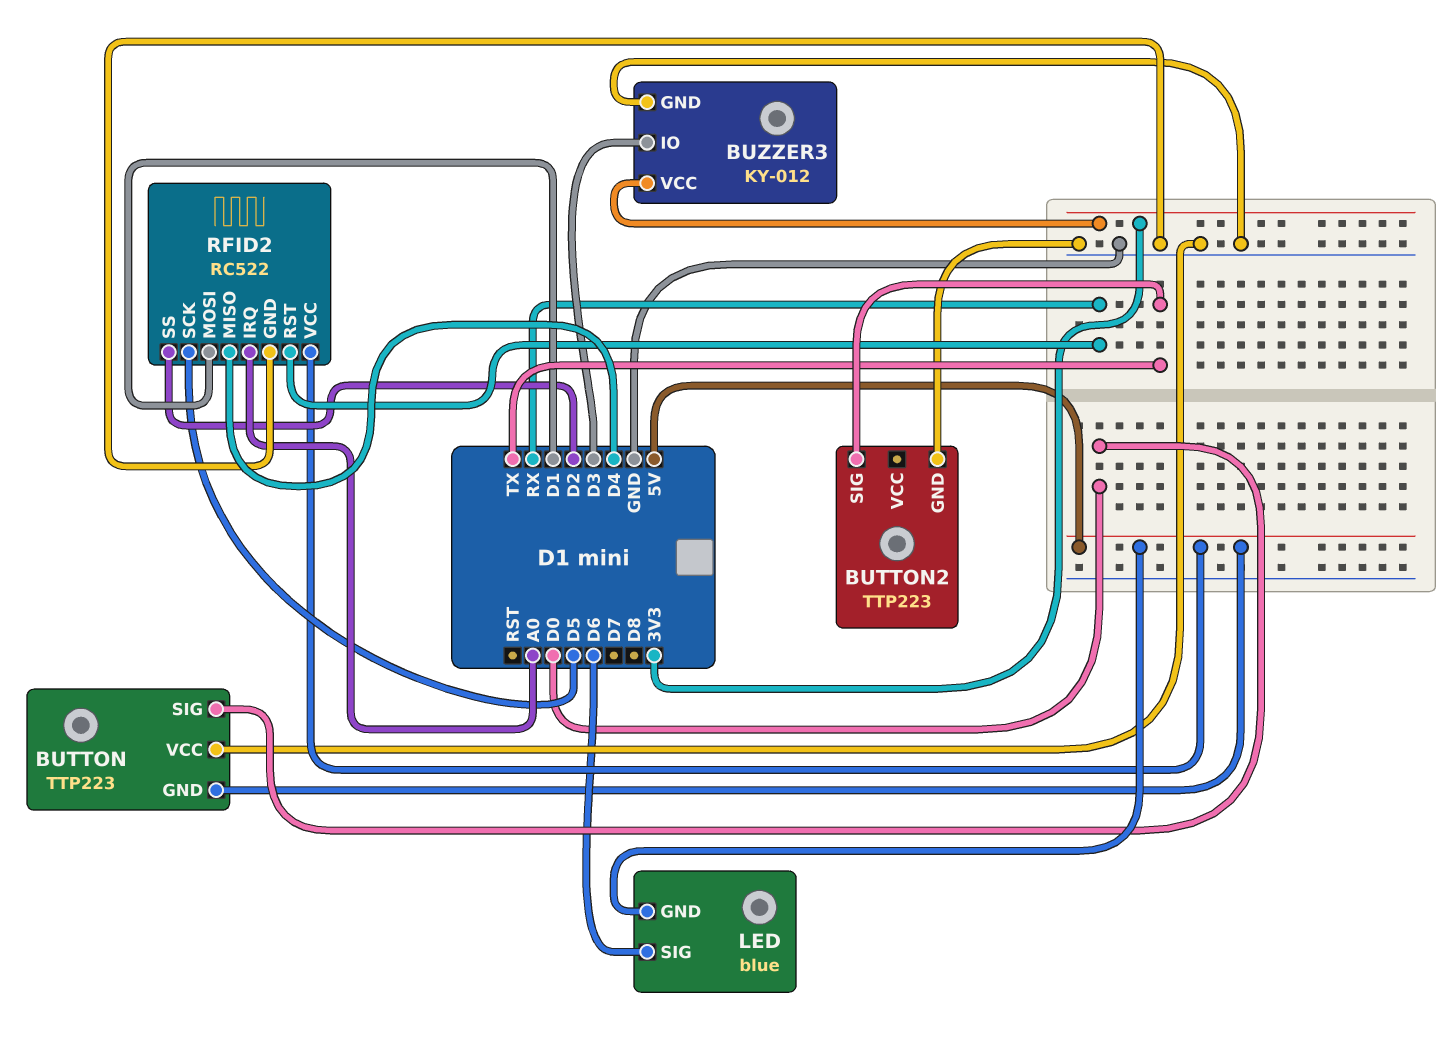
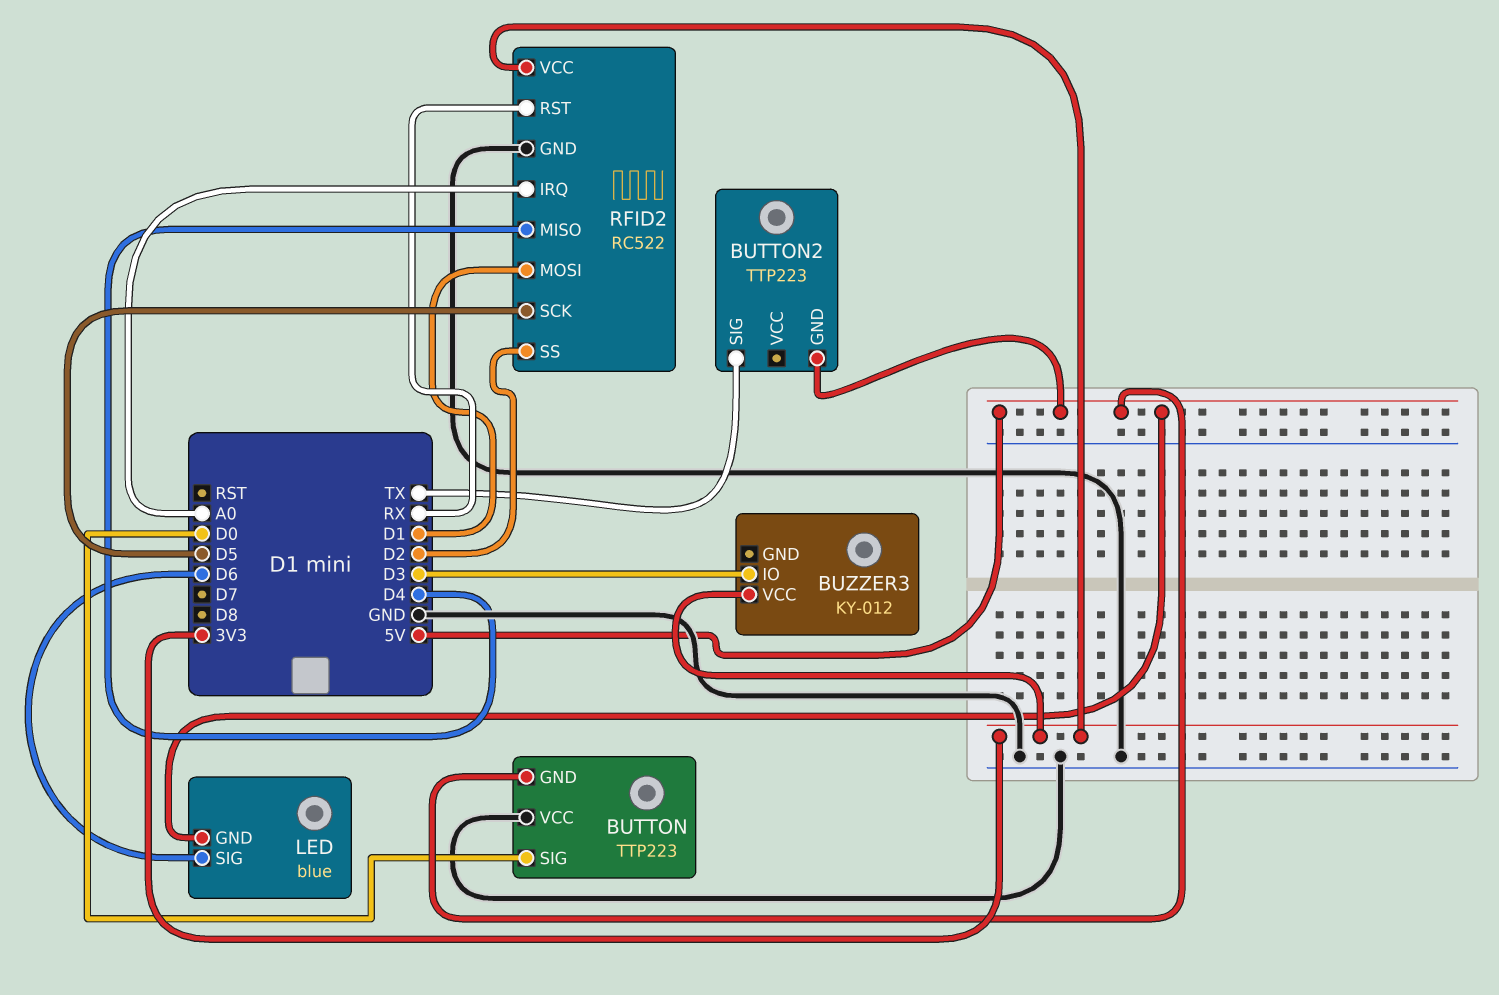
BUTTON2 pin GND: GND -> 5V
BUZZER3 pin GND: GND -> none
RFID2 pin VCC: 5V -> 3V3

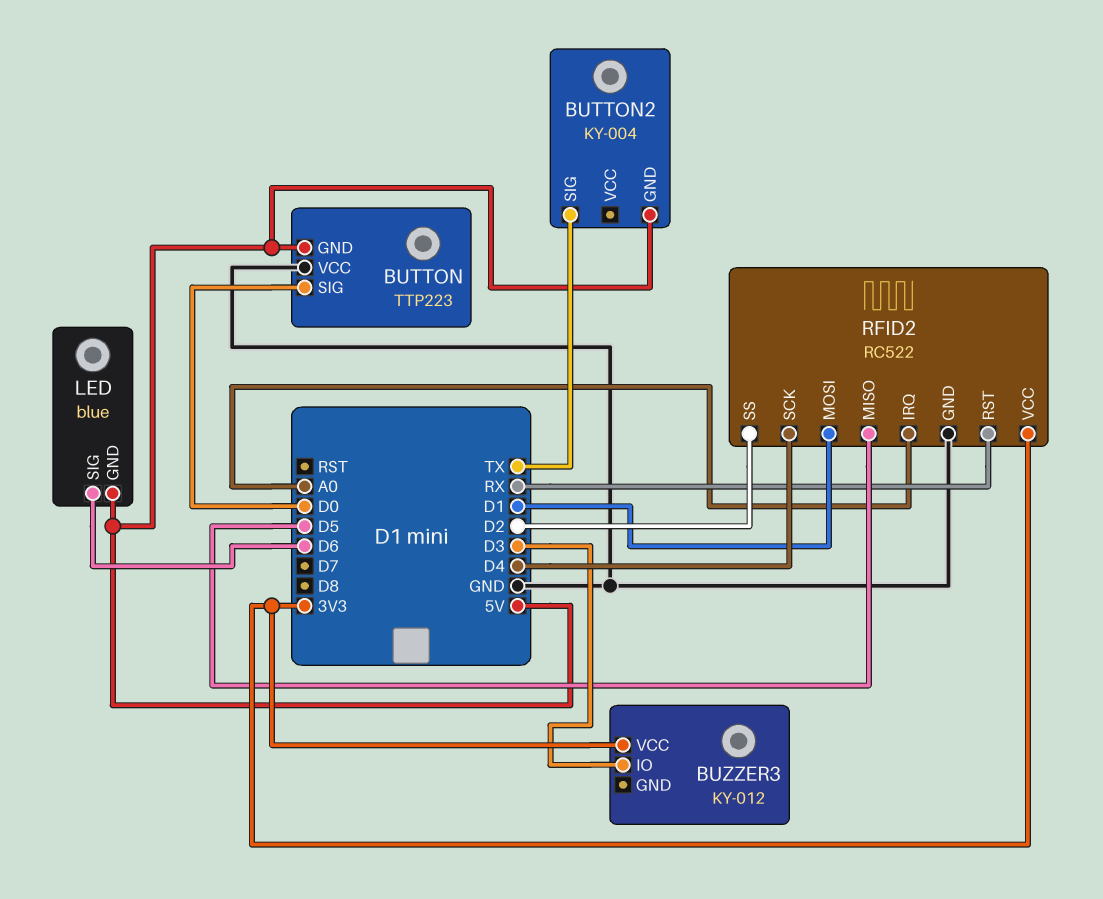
BUTTON2: TTP223 -> KY-004
RFID2 pin MISO: D4 -> D5
RFID2 pin SCK: D5 -> D4

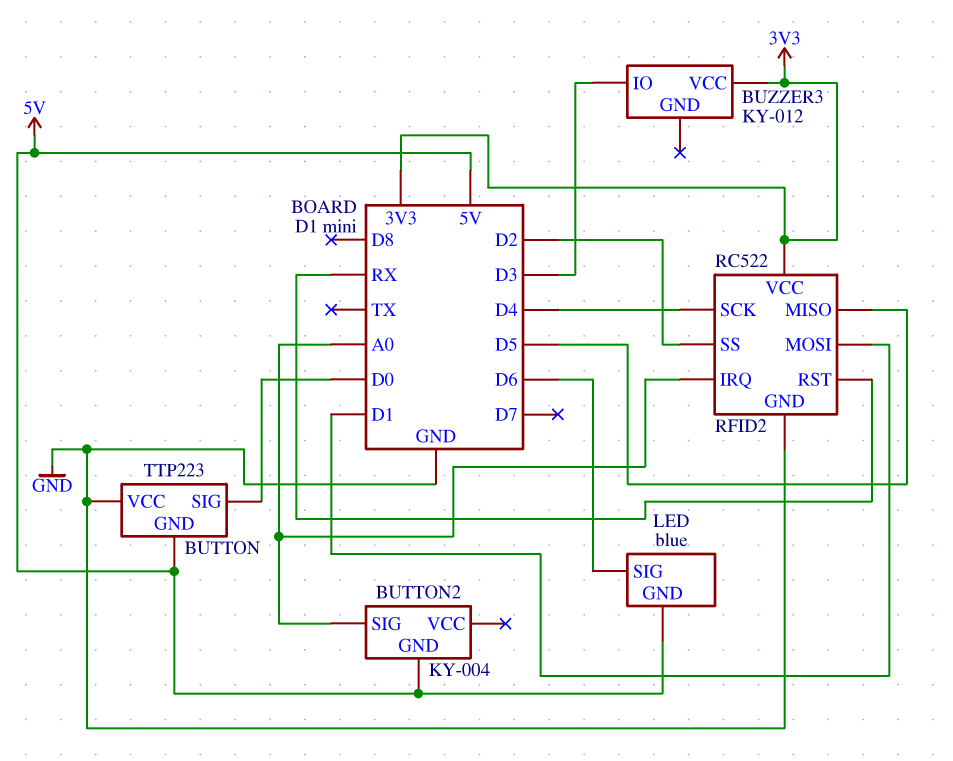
BUTTON2 pin SIG: TX -> A0

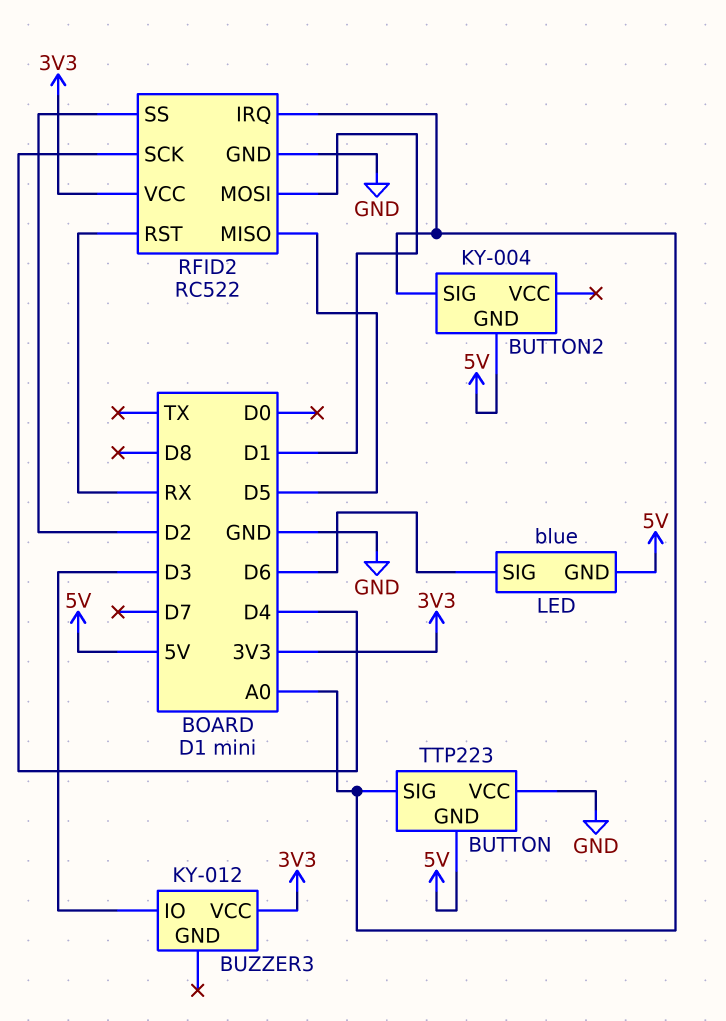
BUTTON pin SIG: D0 -> A0

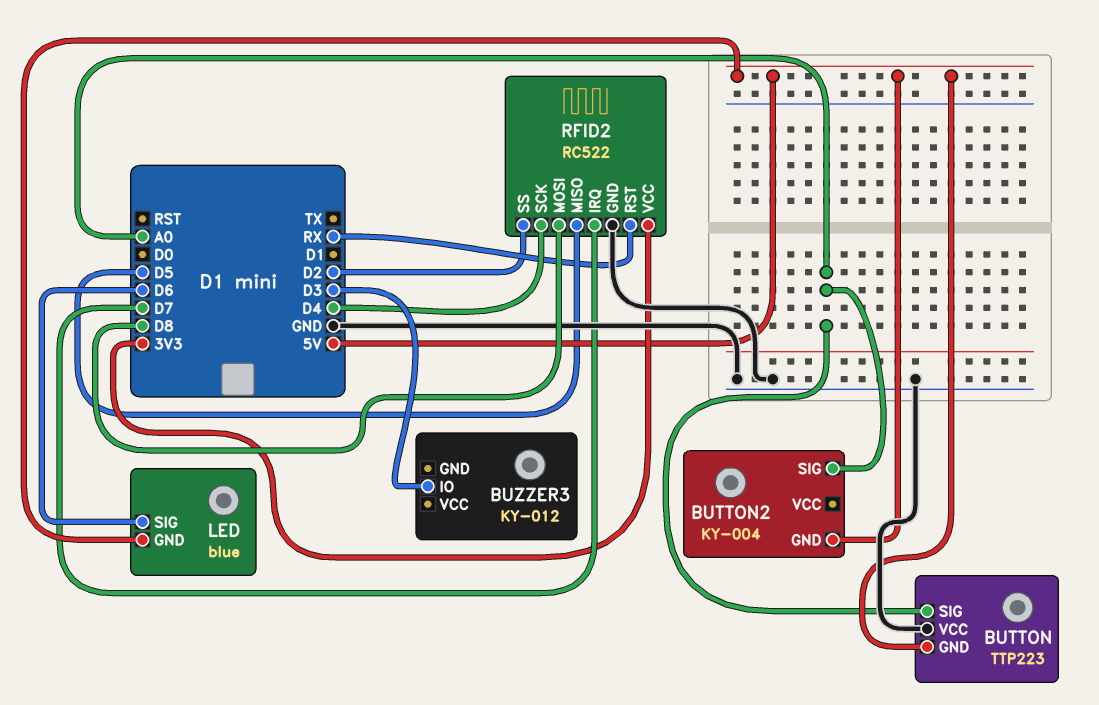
BUZZER3 pin VCC: 3V3 -> none
RFID2 pin IRQ: A0 -> D7
RFID2 pin MOSI: D1 -> D8

